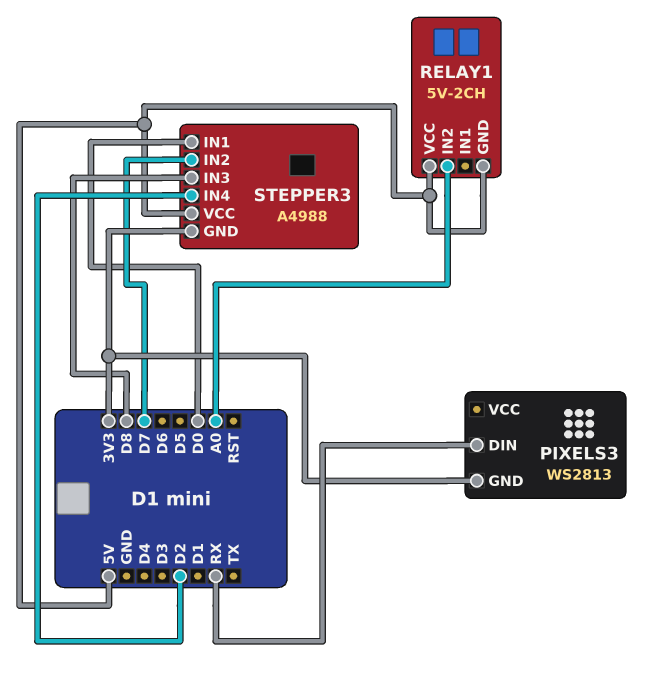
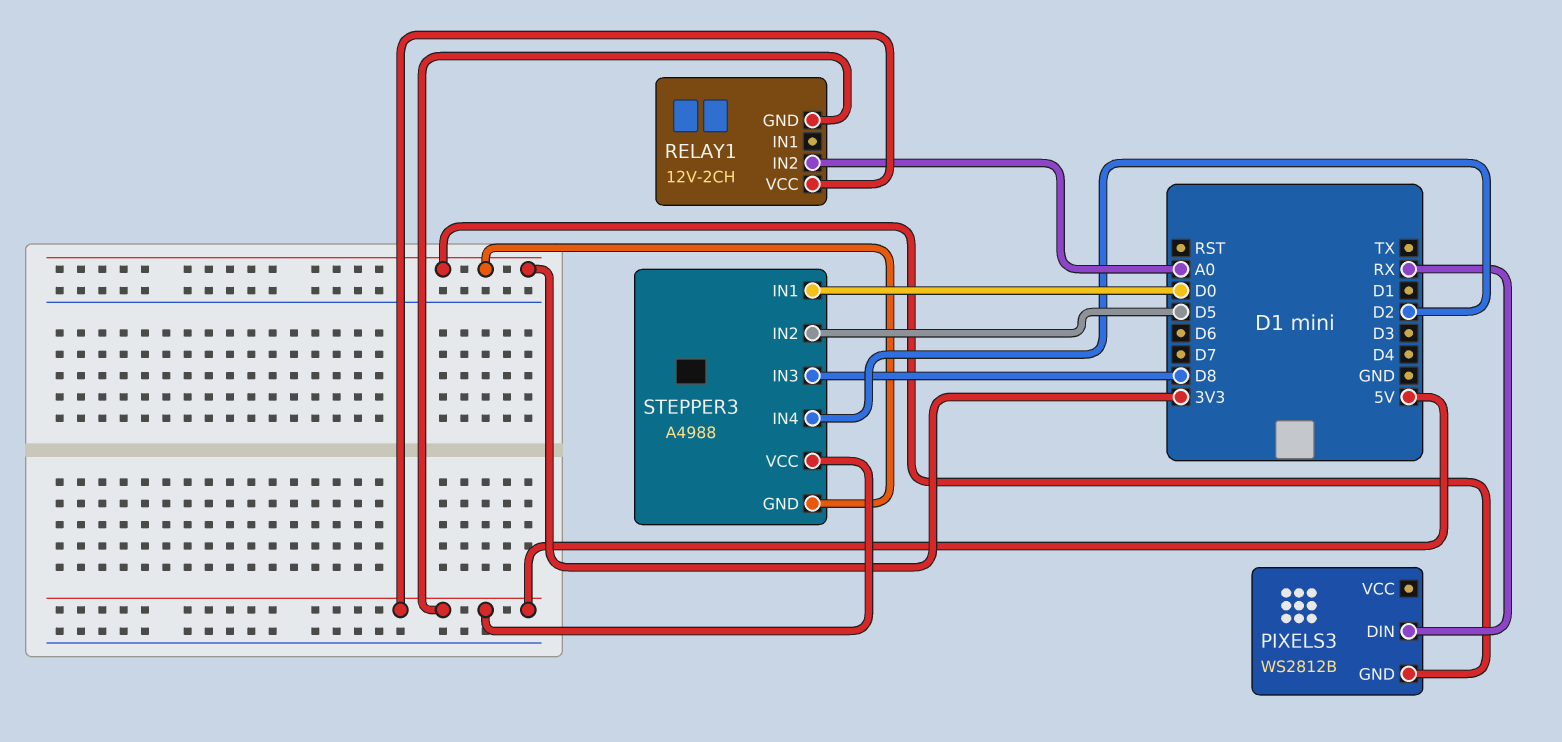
PIXELS3: WS2813 -> WS2812B
RELAY1: 5V-2CH -> 12V-2CH
STEPPER3 pin IN2: D7 -> D5

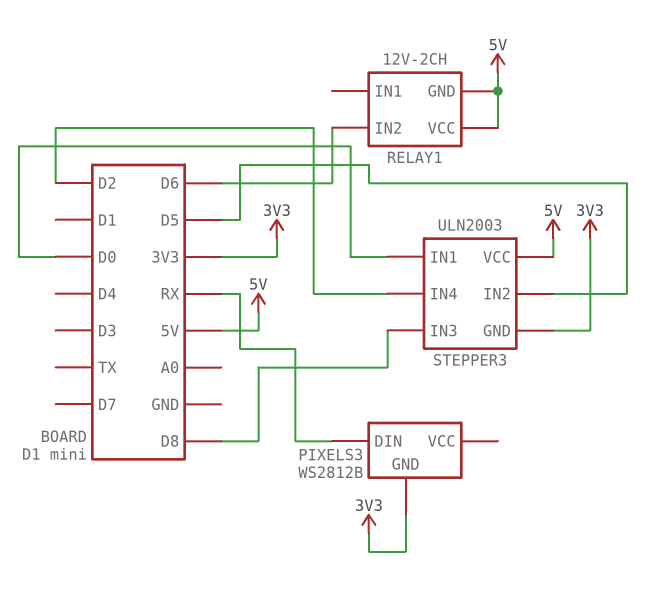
RELAY1 pin IN2: A0 -> D6
STEPPER3: A4988 -> ULN2003

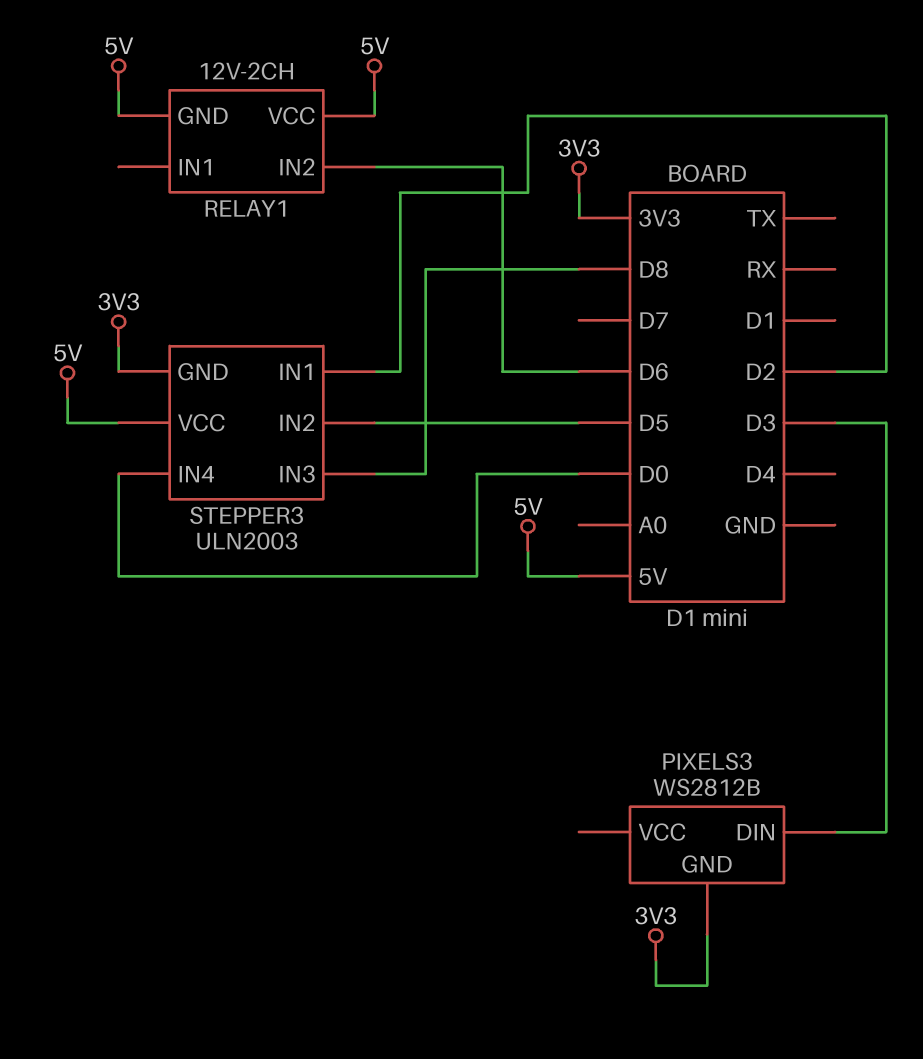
PIXELS3 pin DIN: RX -> D3
STEPPER3 pin IN1: D0 -> D2
STEPPER3 pin IN4: D2 -> D0

